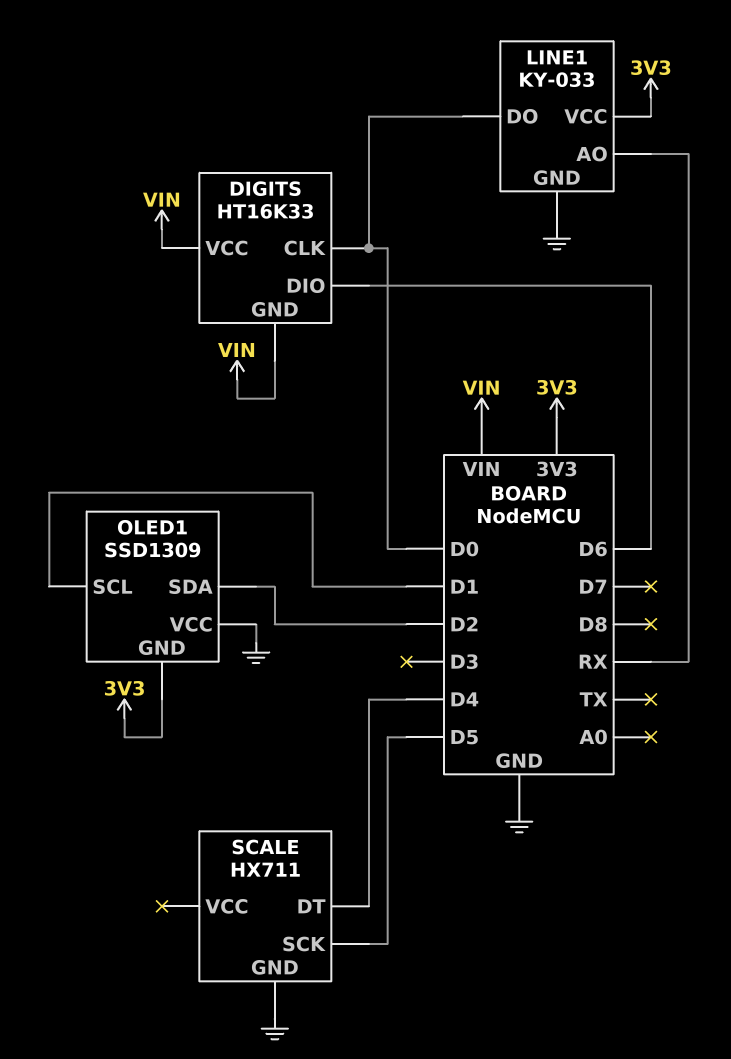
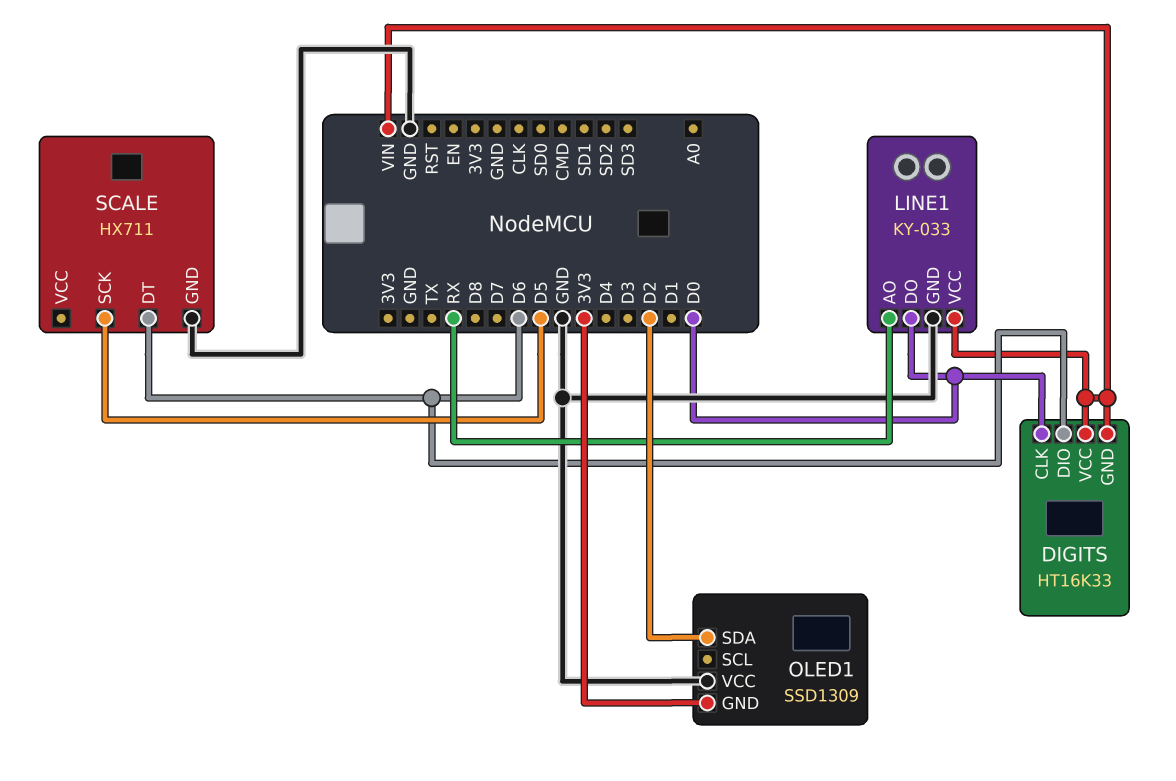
LINE1 pin VCC: 3V3 -> VIN
OLED1 pin SCL: D1 -> none
SCALE pin DT: D4 -> D6

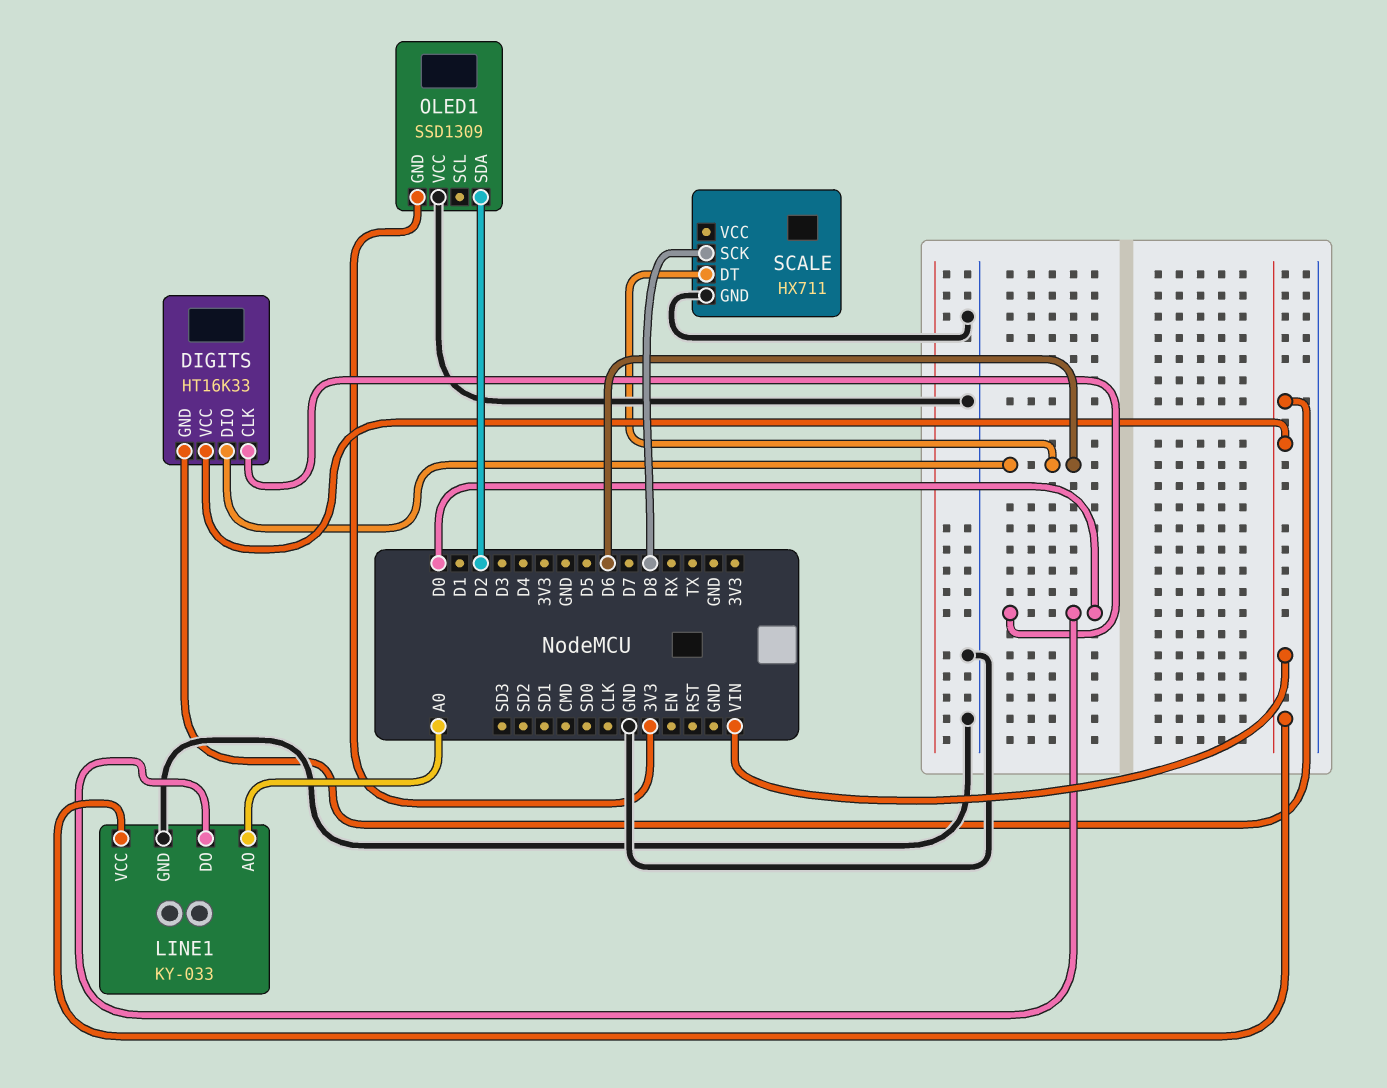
LINE1 pin AO: RX -> A0
SCALE pin SCK: D5 -> D8

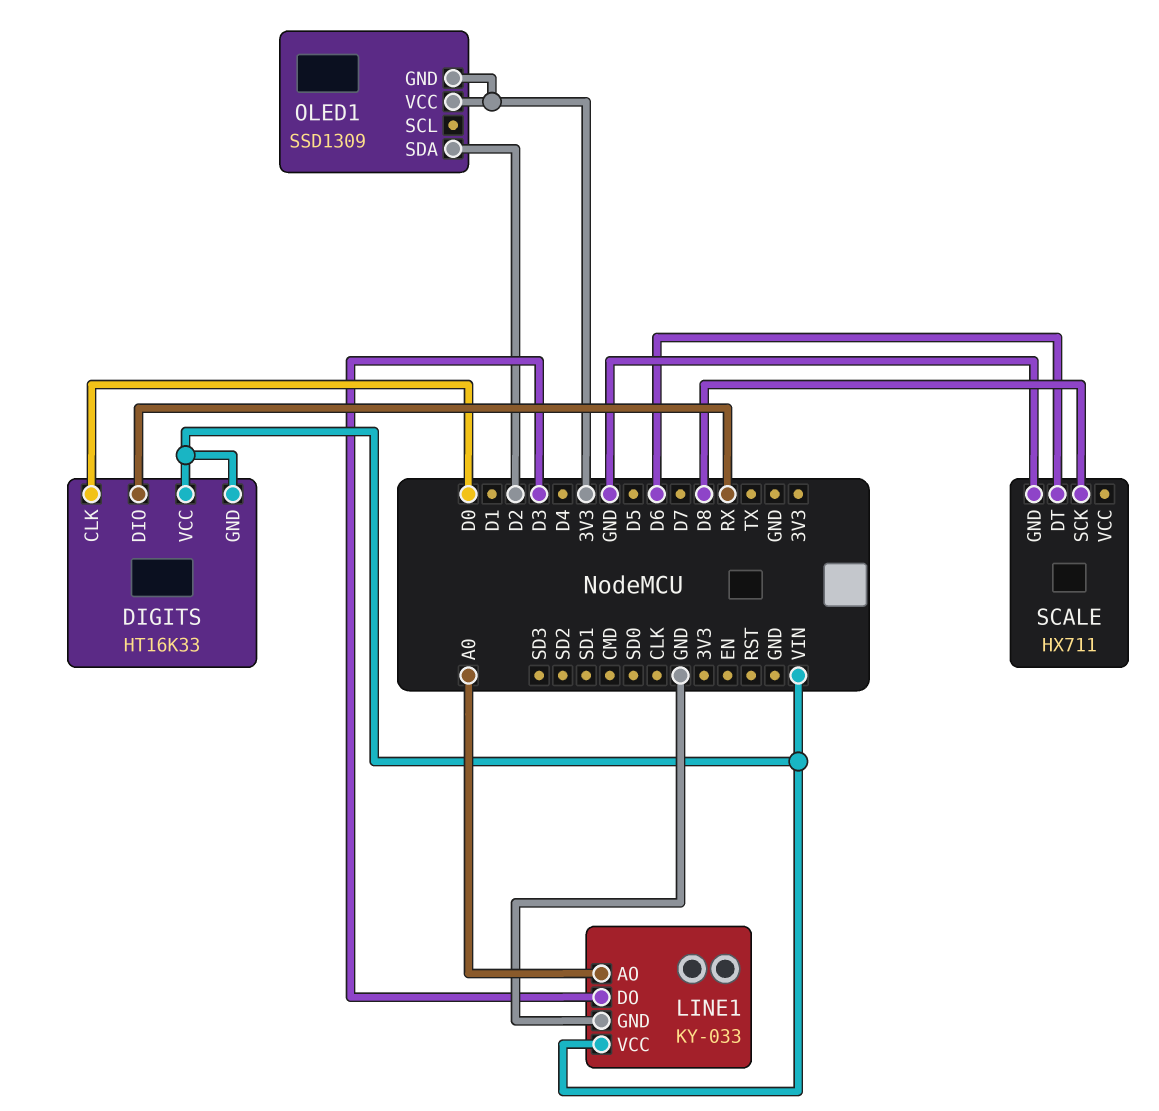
DIGITS pin DIO: D6 -> RX
LINE1 pin DO: D0 -> D3
OLED1 pin VCC: GND -> 3V3

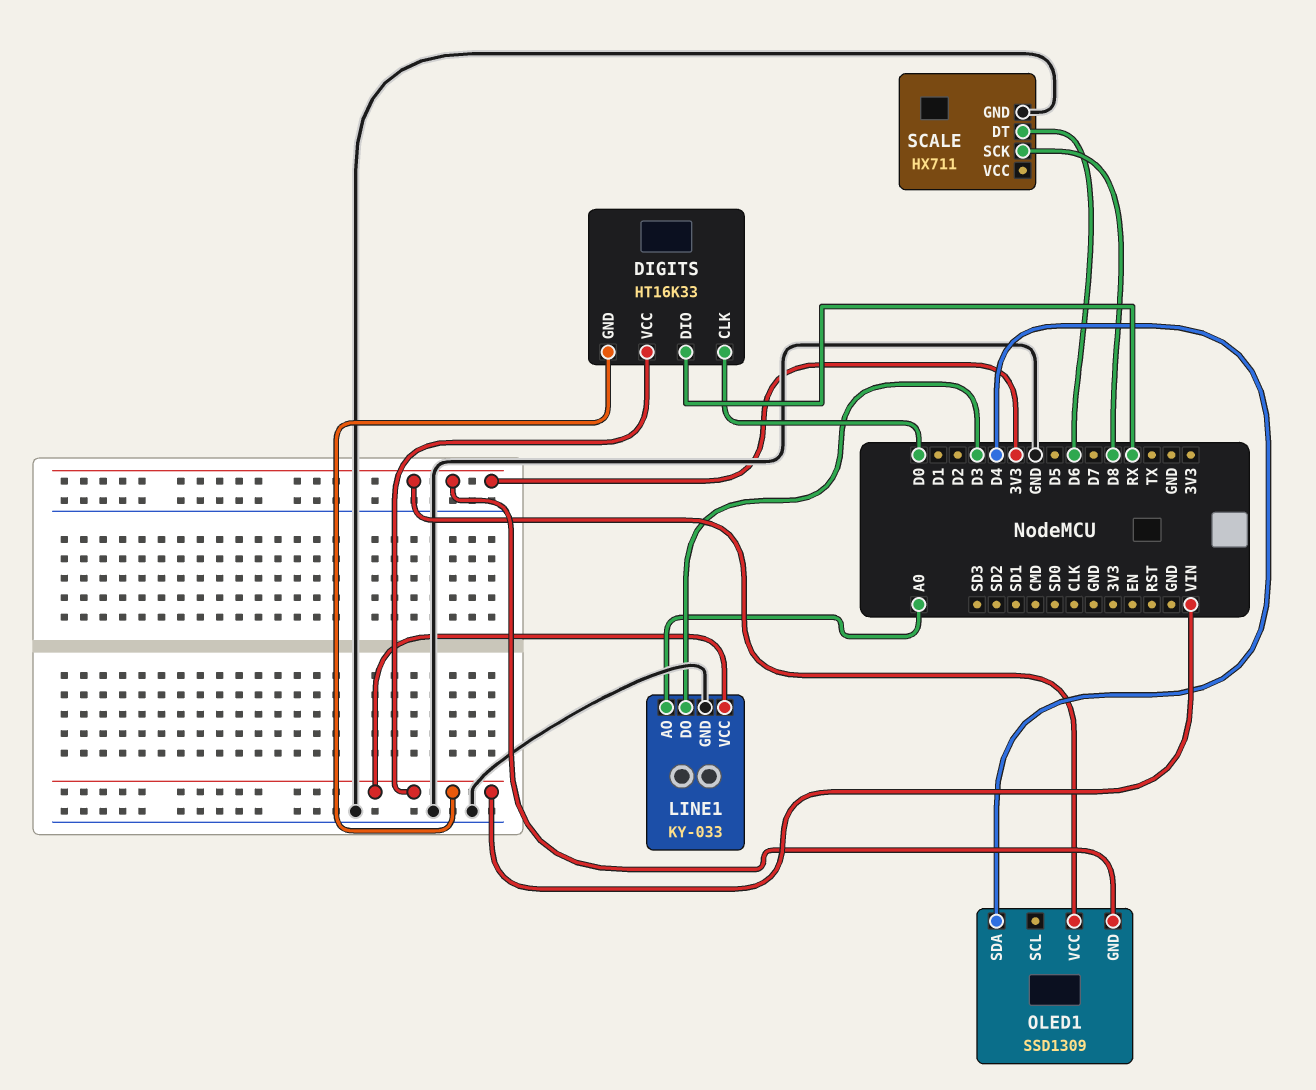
OLED1 pin SDA: D2 -> D4

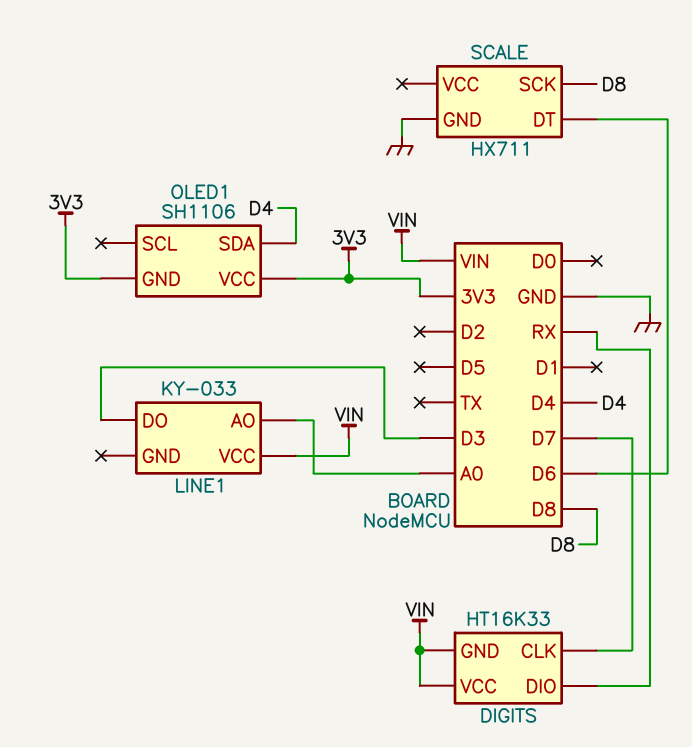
DIGITS pin CLK: D0 -> D7
LINE1 pin GND: GND -> none
OLED1: SSD1309 -> SH1106

